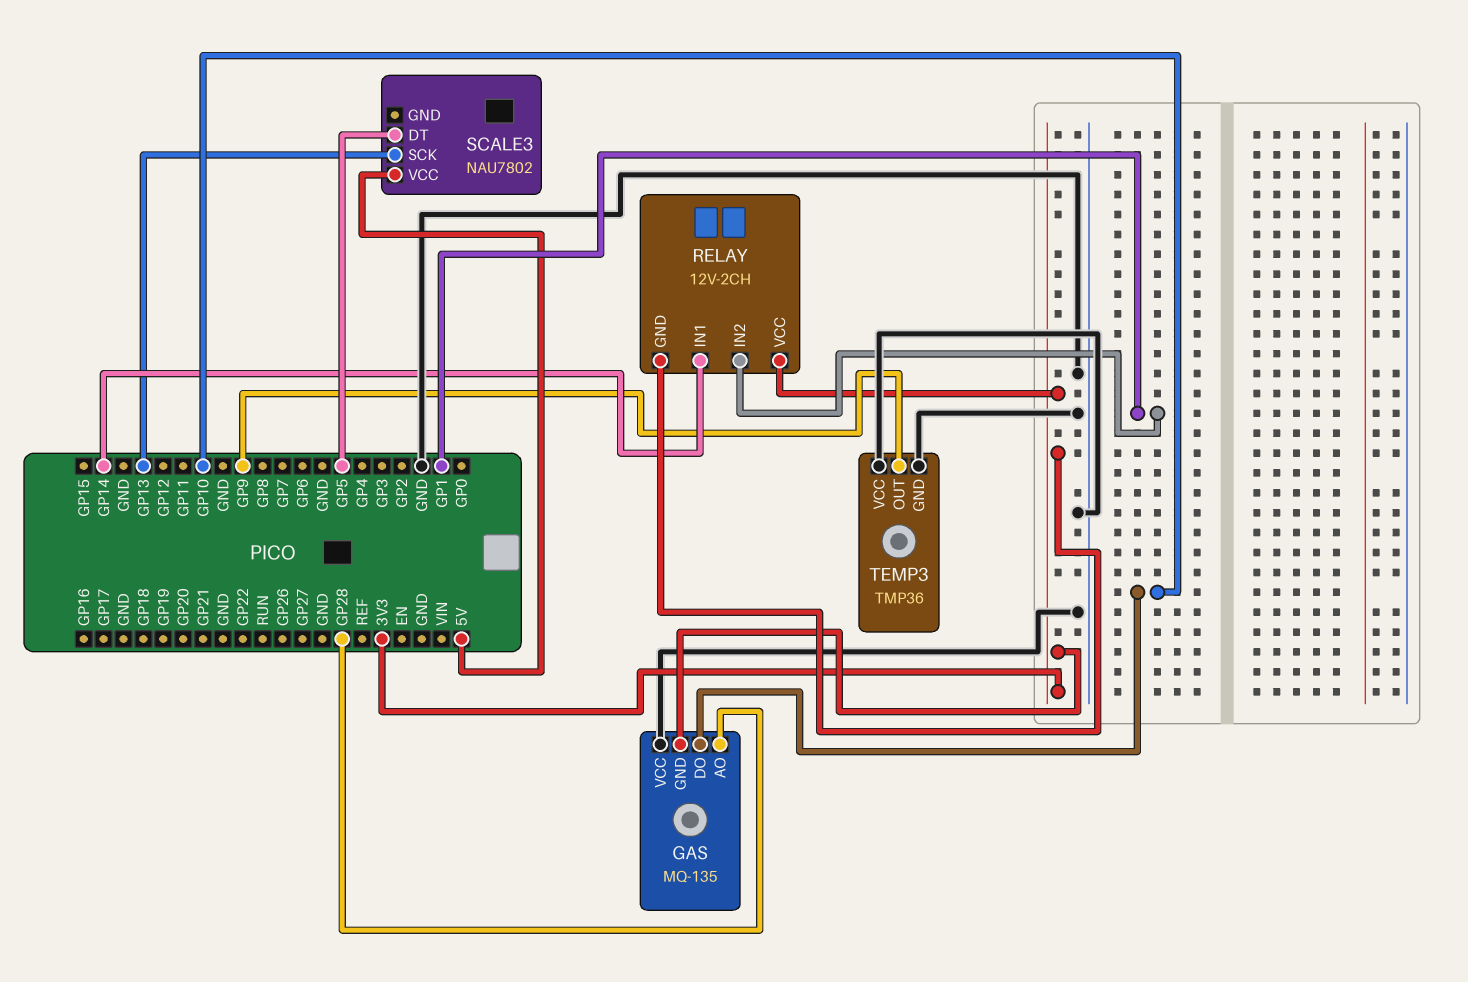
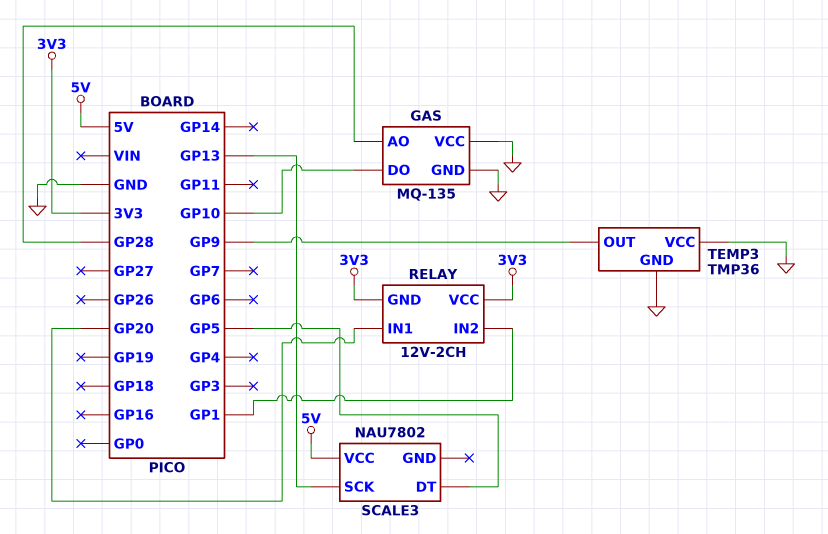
GAS pin GND: 3V3 -> GND
RELAY pin IN1: GP14 -> GP20

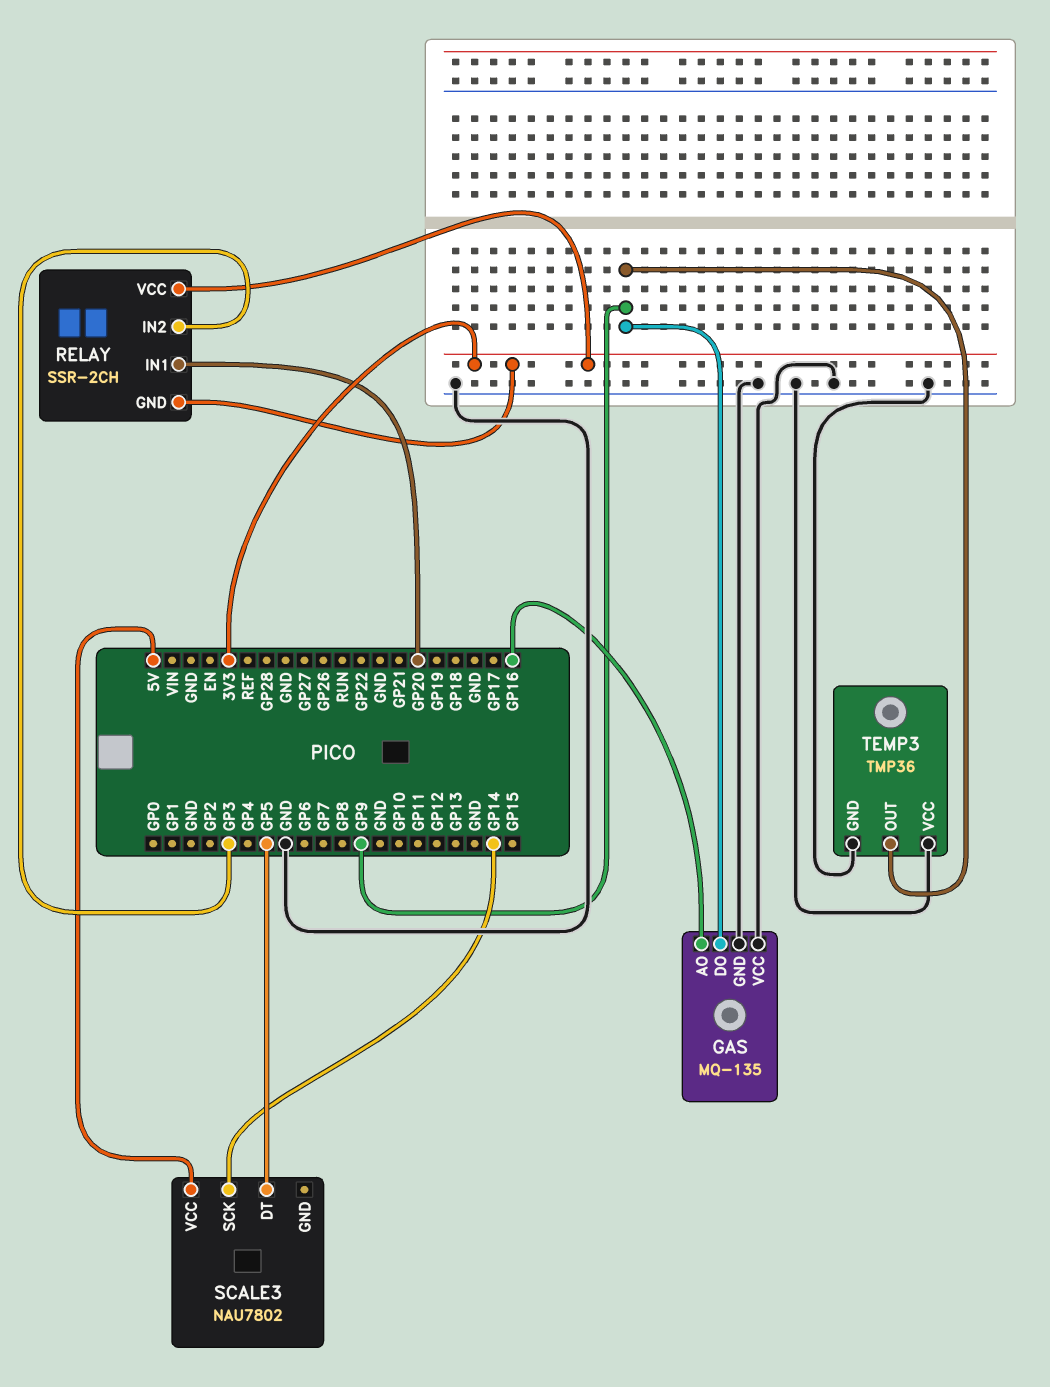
GAS pin AO: GP28 -> GP16
GAS pin DO: GP10 -> GP9
RELAY: 12V-2CH -> SSR-2CH
RELAY pin IN2: GP1 -> GP3
SCALE3 pin SCK: GP13 -> GP14

